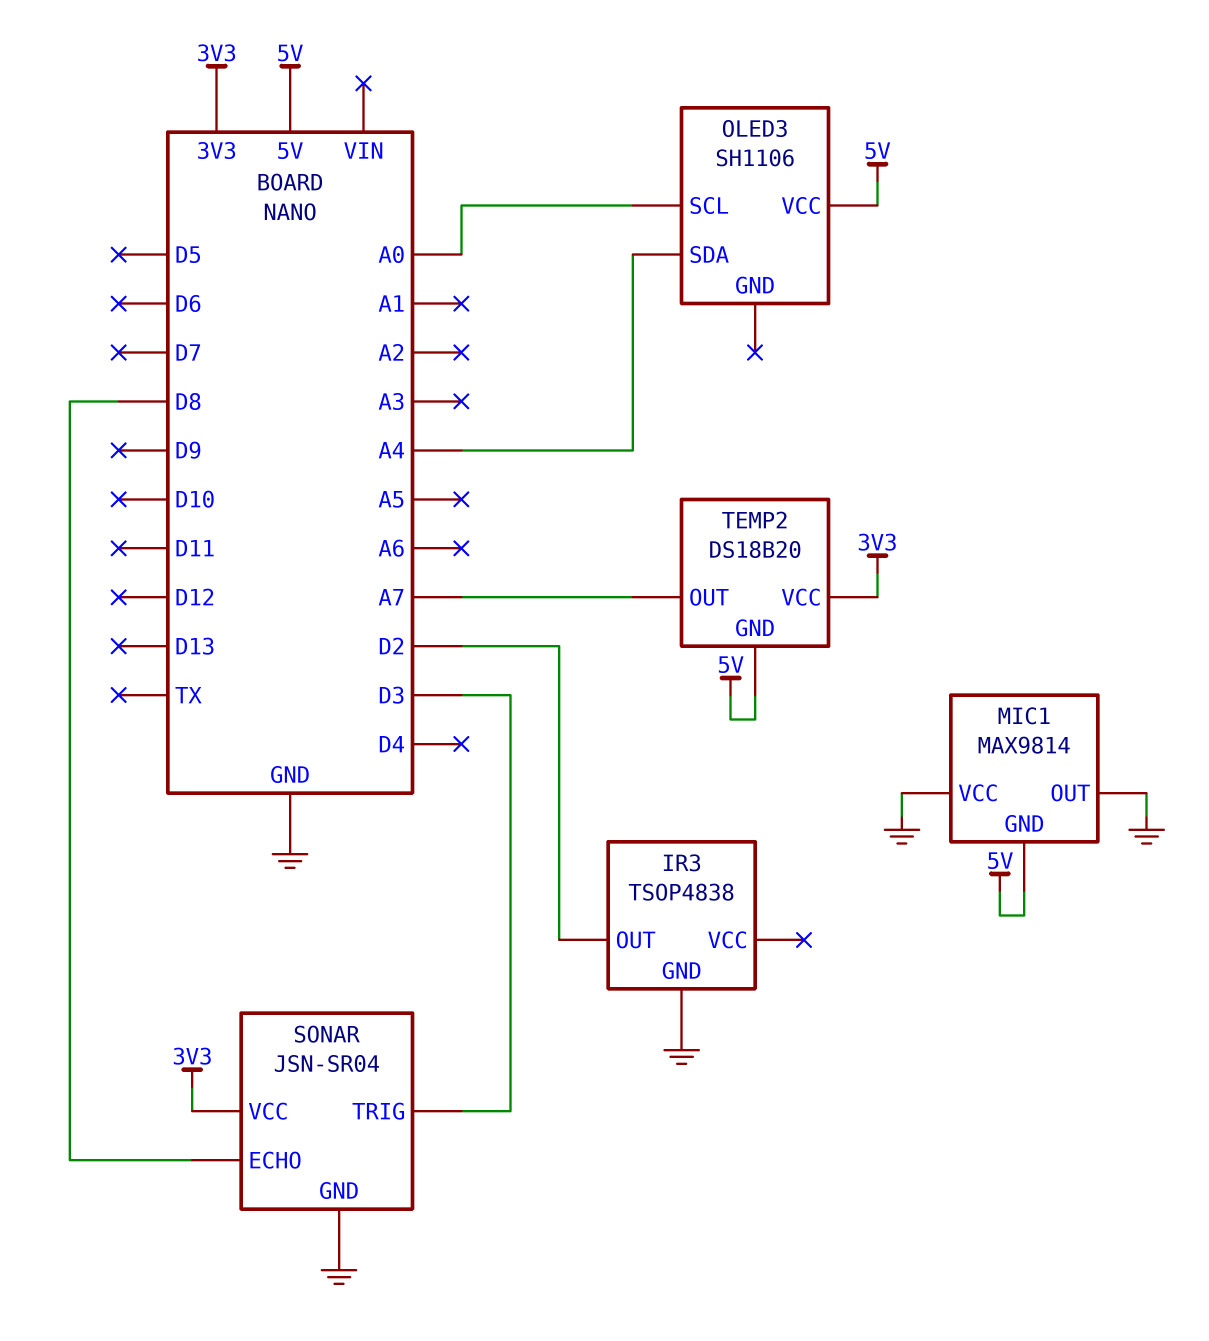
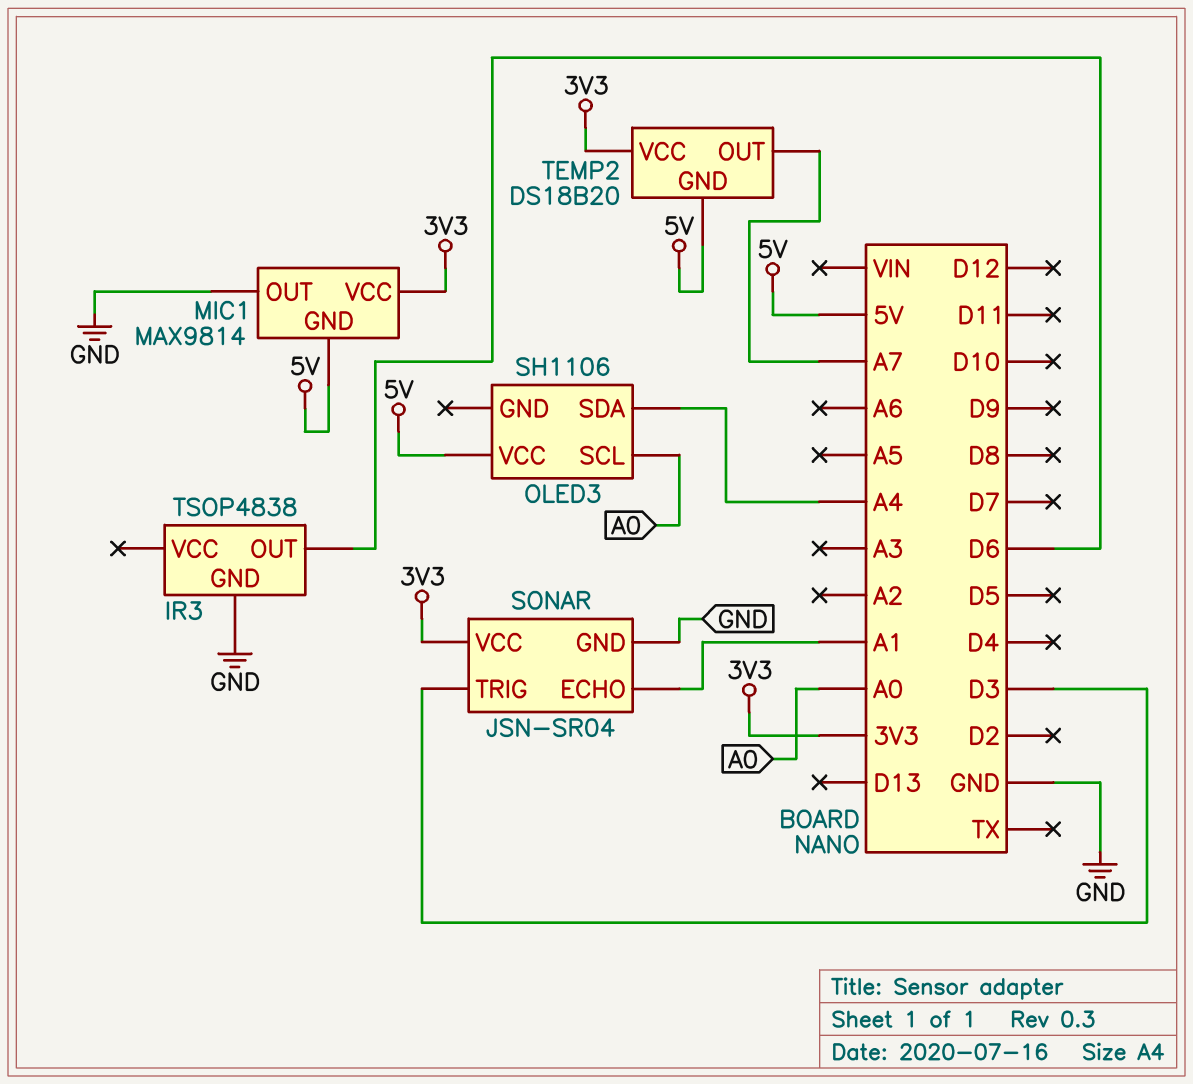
IR3 pin OUT: D2 -> D6
MIC1 pin VCC: GND -> 3V3
SONAR pin ECHO: D8 -> A1

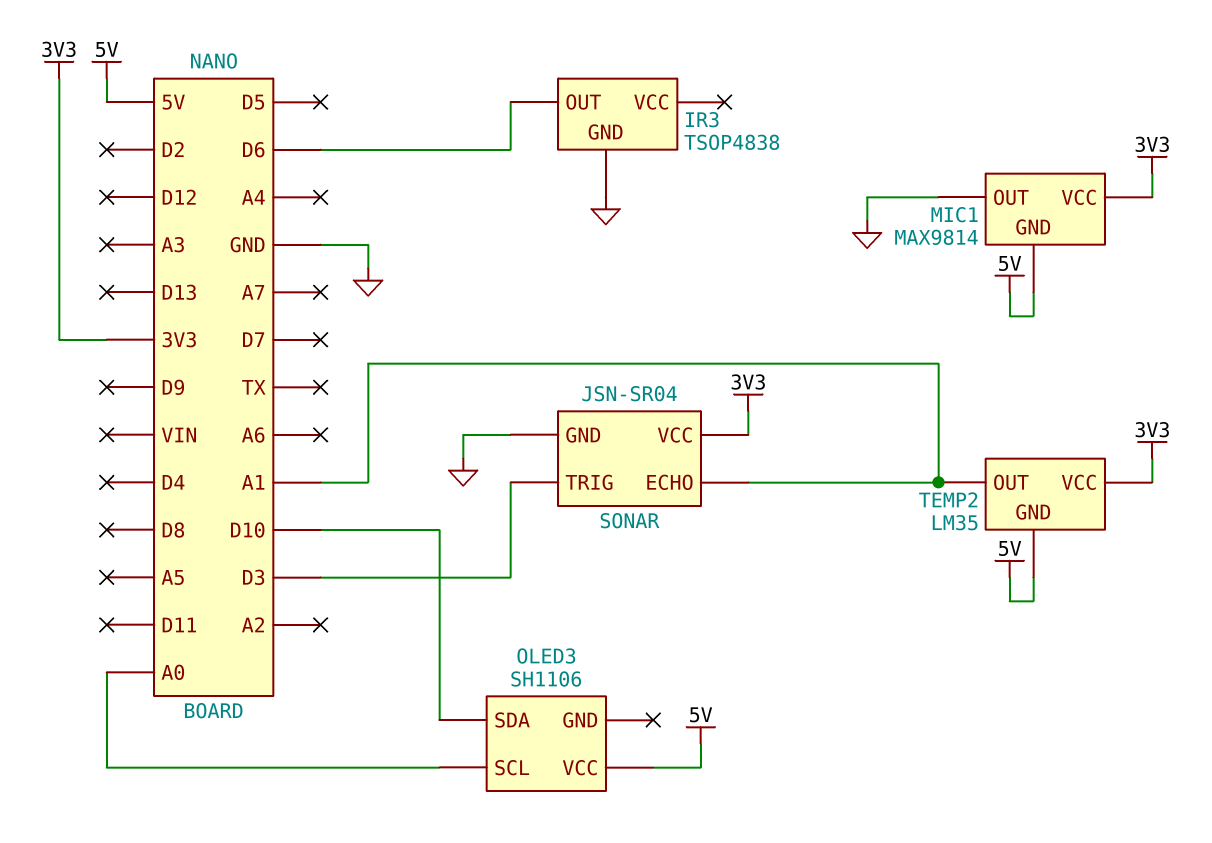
OLED3 pin SDA: A4 -> D10
TEMP2: DS18B20 -> LM35
TEMP2 pin OUT: A7 -> A1

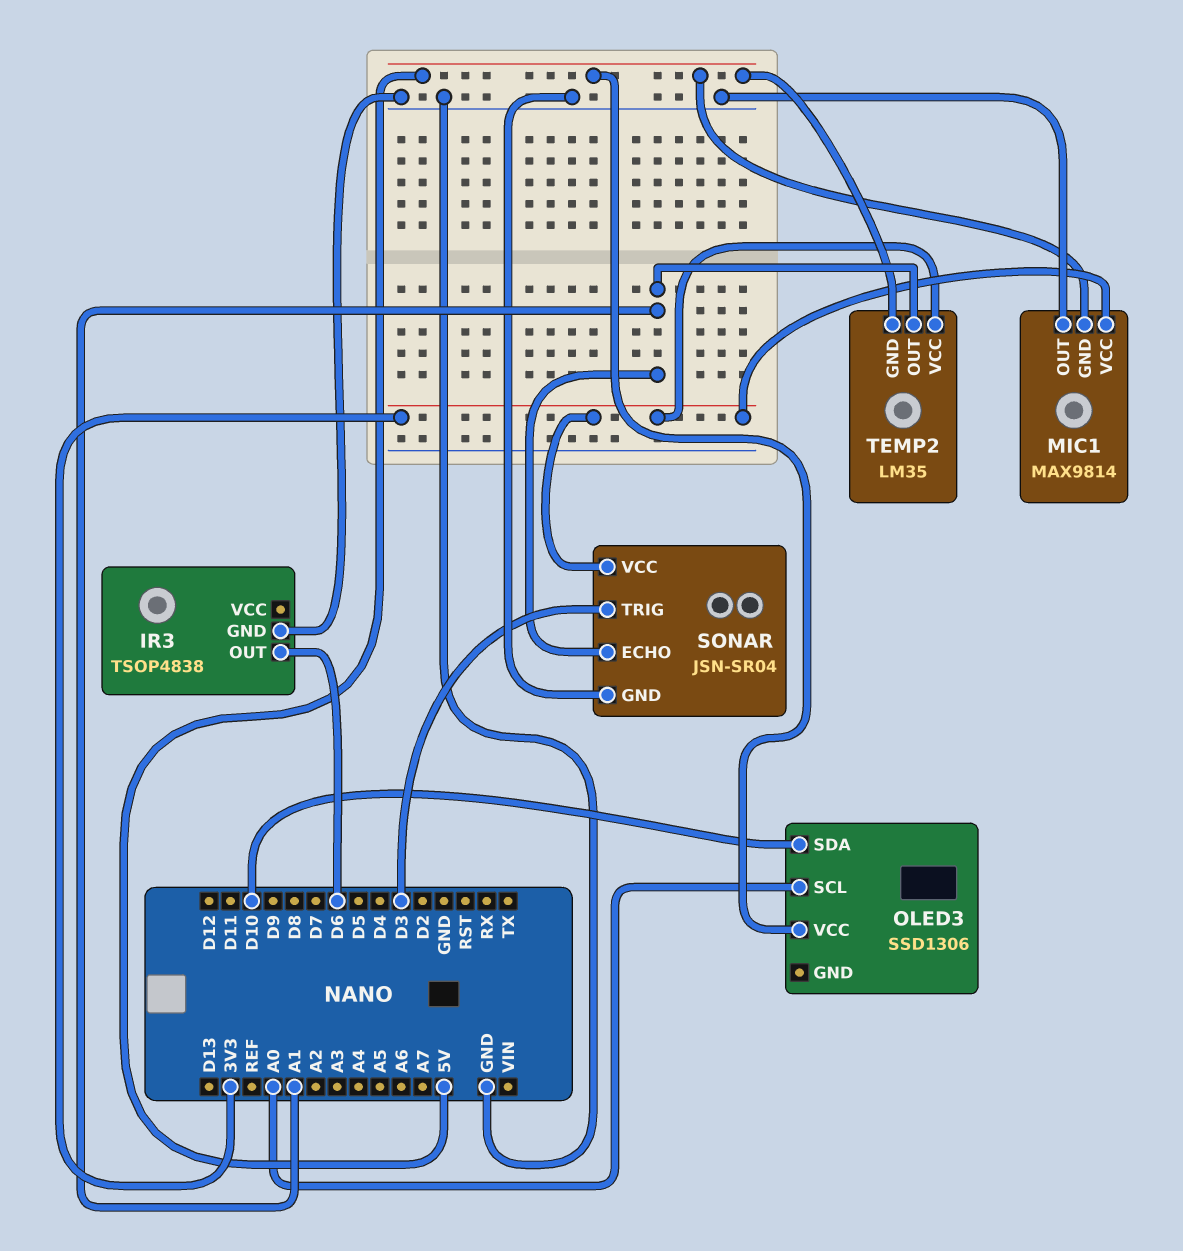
OLED3: SH1106 -> SSD1306

